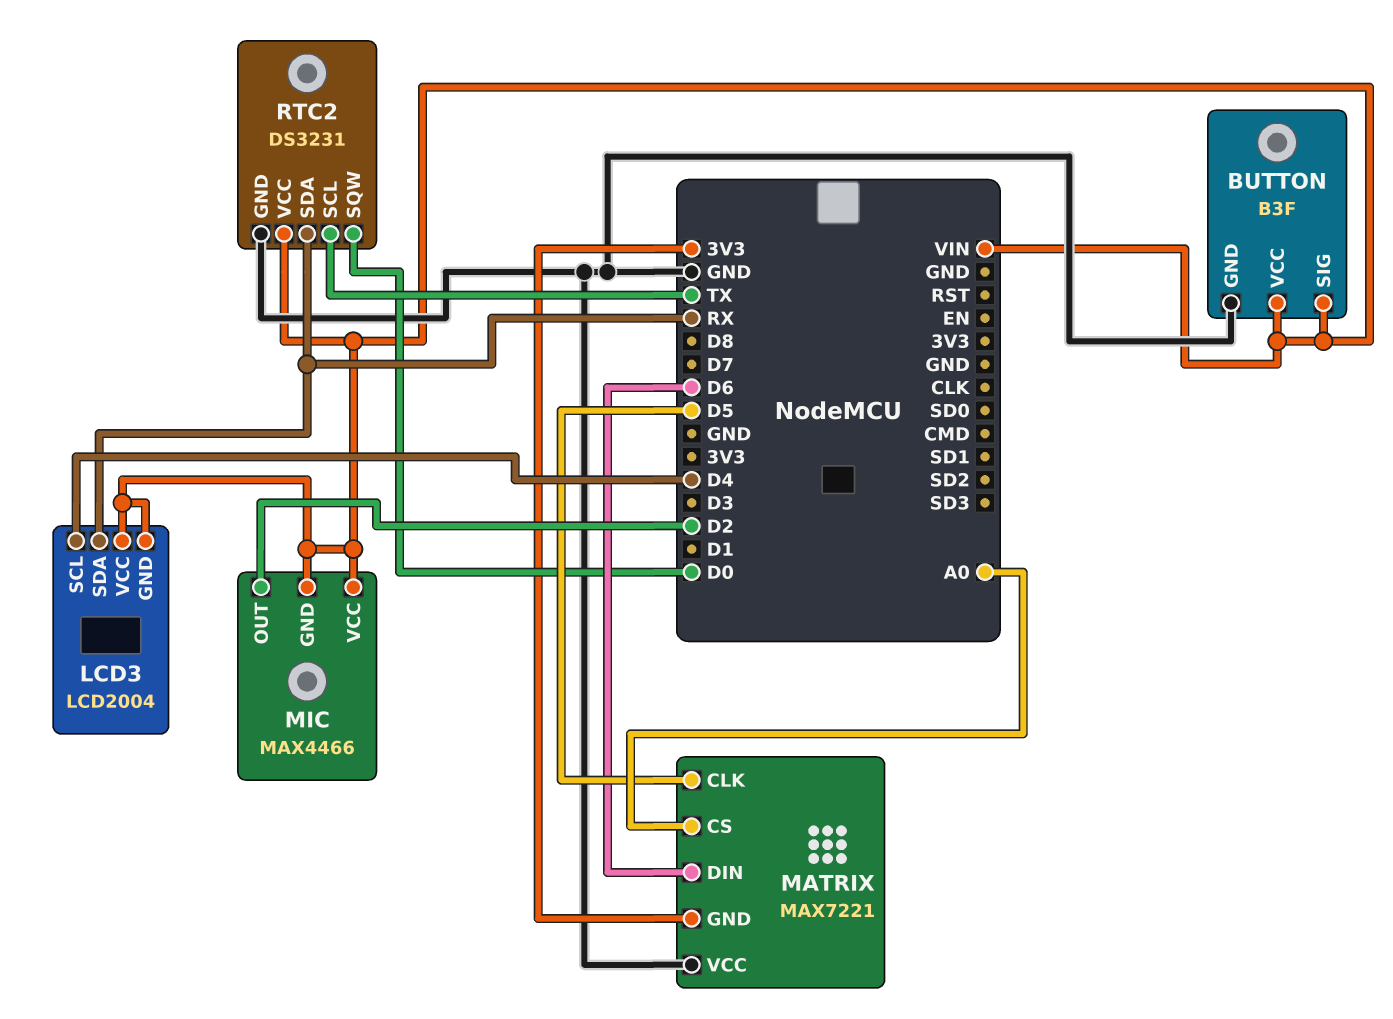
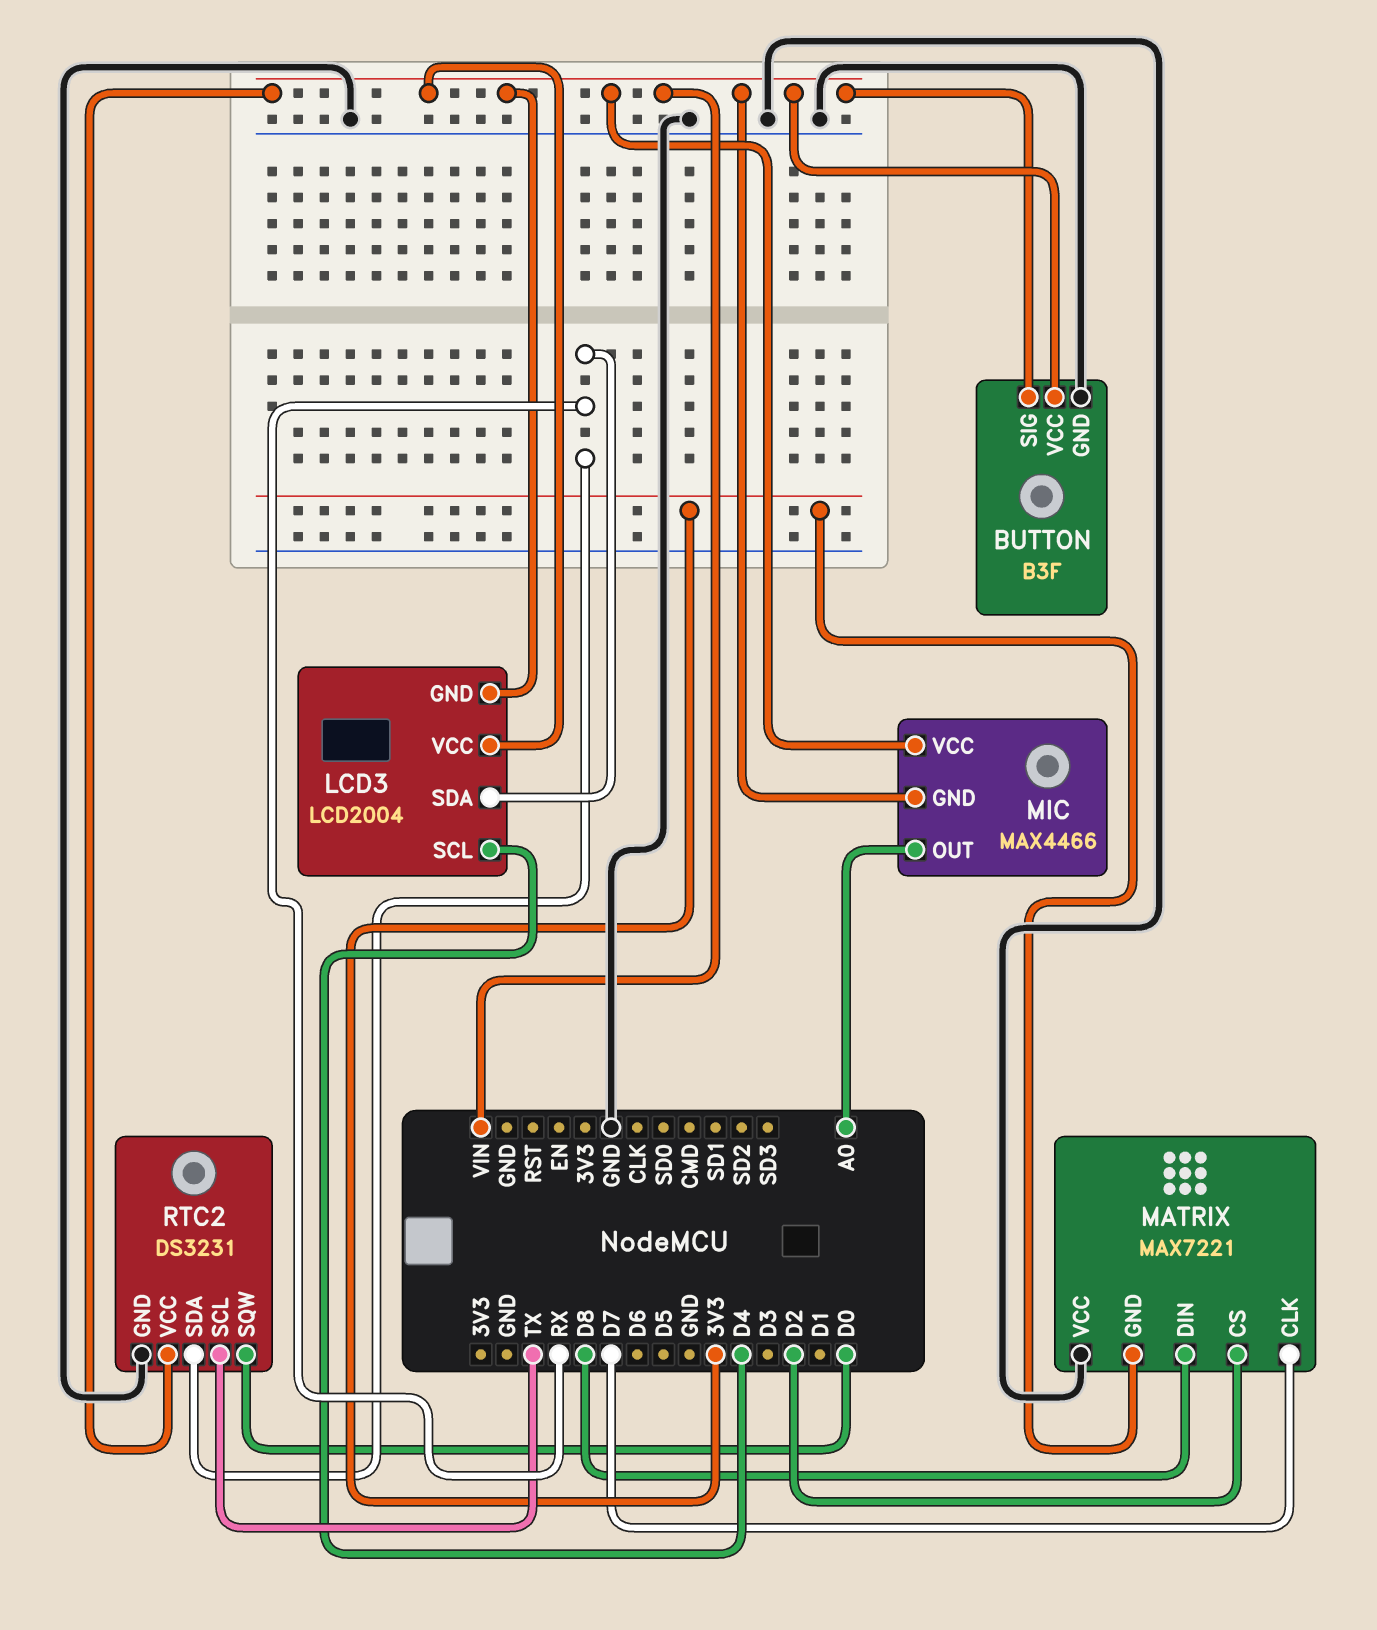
MATRIX pin CLK: D5 -> D7
MATRIX pin CS: A0 -> D2
MATRIX pin DIN: D6 -> D8
MIC pin OUT: D2 -> A0

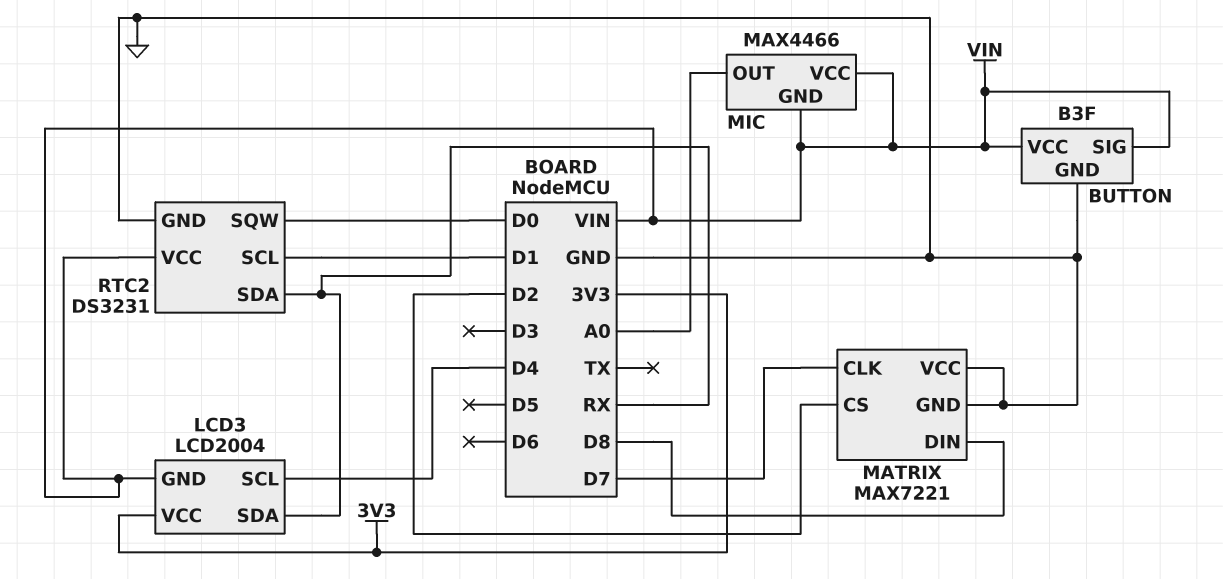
LCD3 pin VCC: VIN -> 3V3
MATRIX pin GND: 3V3 -> GND
RTC2 pin SCL: TX -> D1

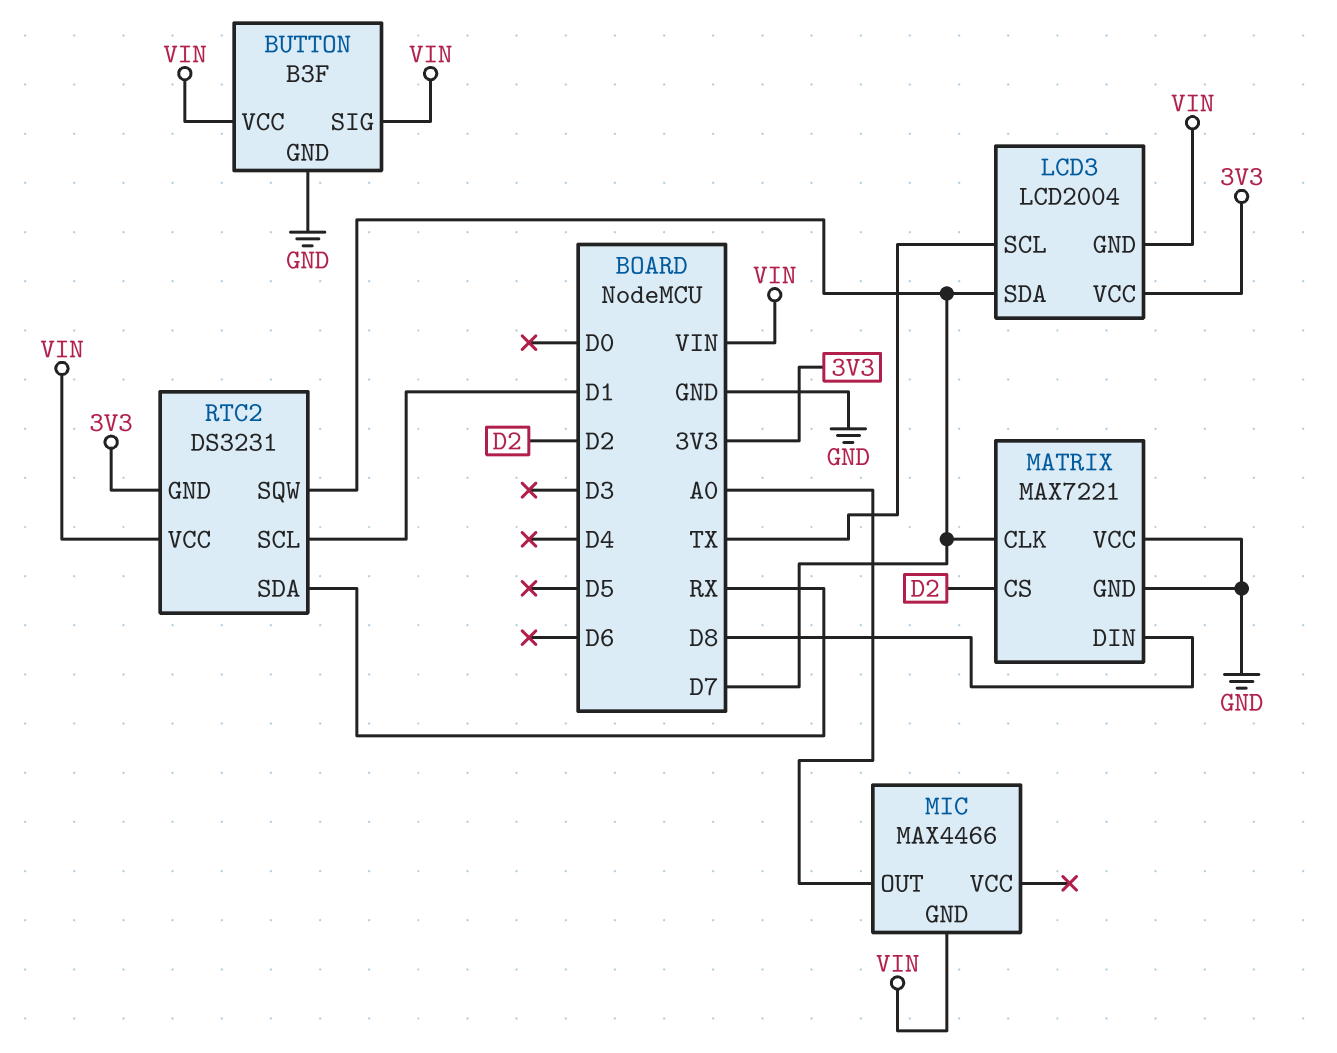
LCD3 pin SCL: D4 -> TX
LCD3 pin SDA: RX -> D7
MIC pin VCC: VIN -> none
RTC2 pin GND: GND -> 3V3
RTC2 pin SQW: D0 -> D7

